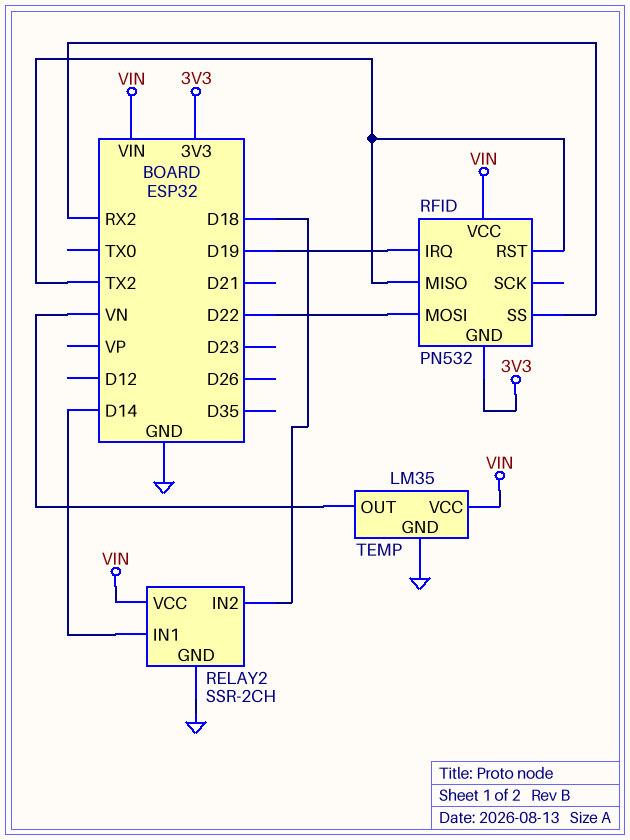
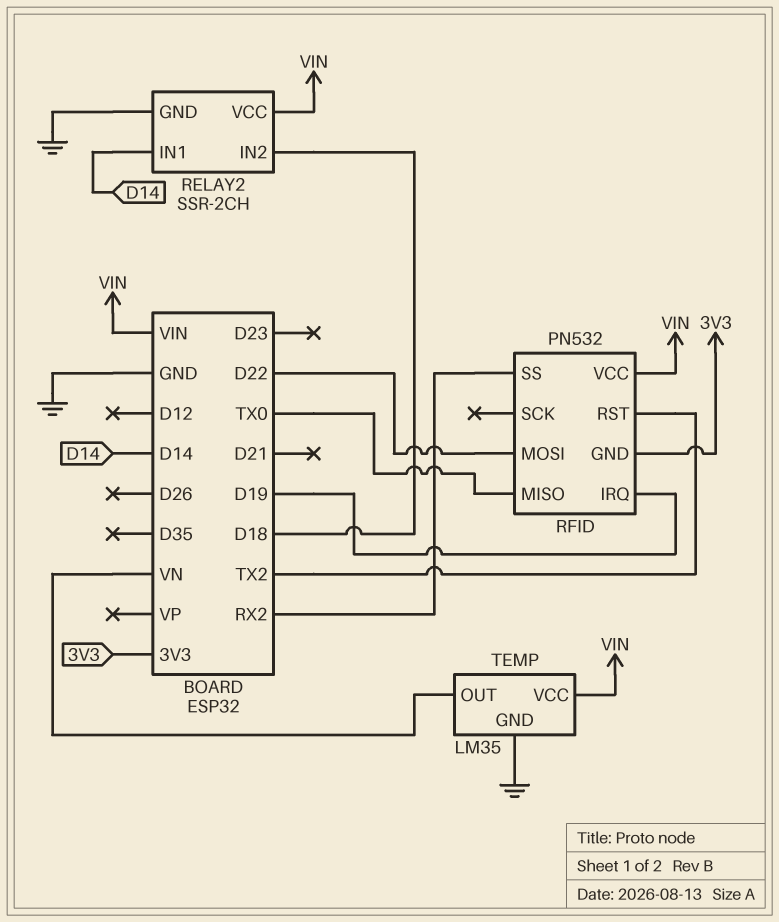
RFID pin MISO: TX2 -> TX0

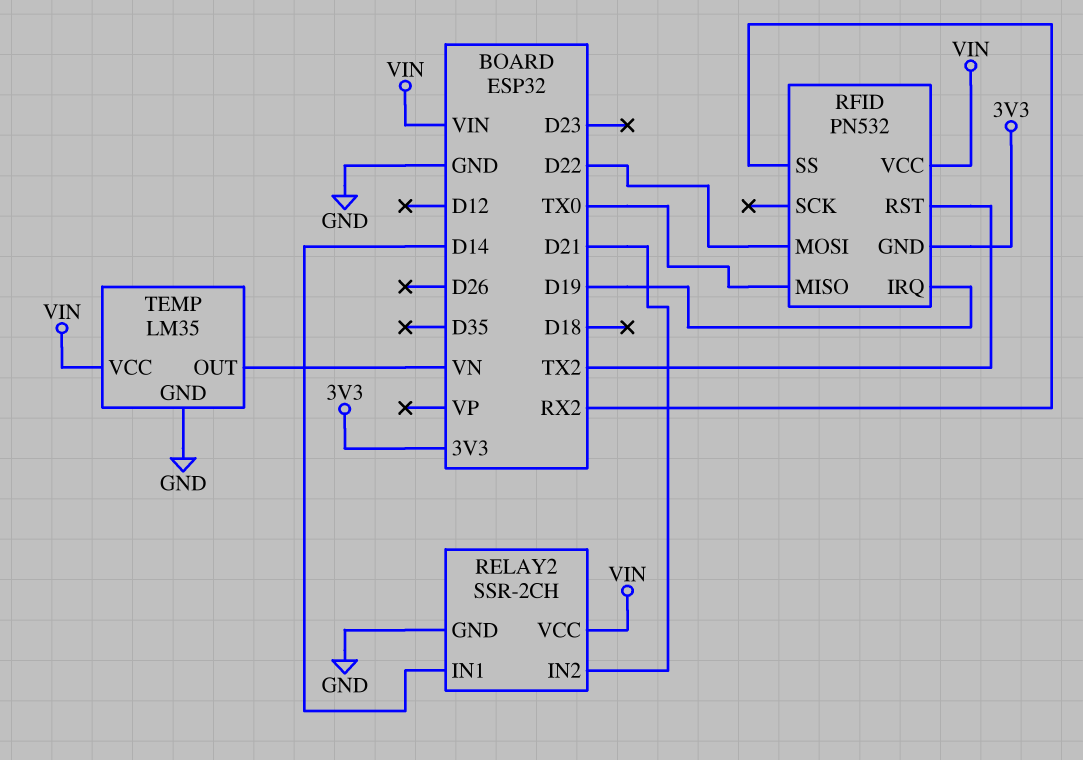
RELAY2 pin IN2: D18 -> D21

